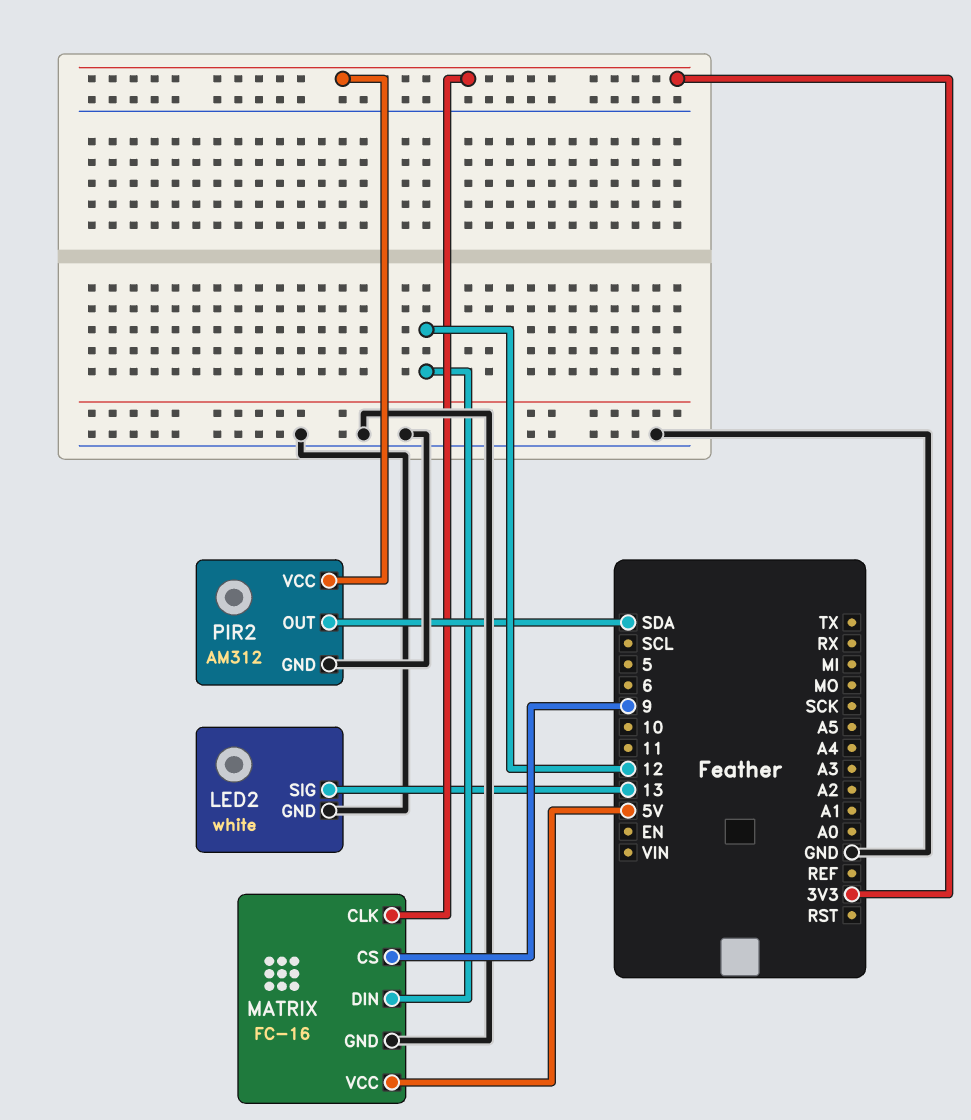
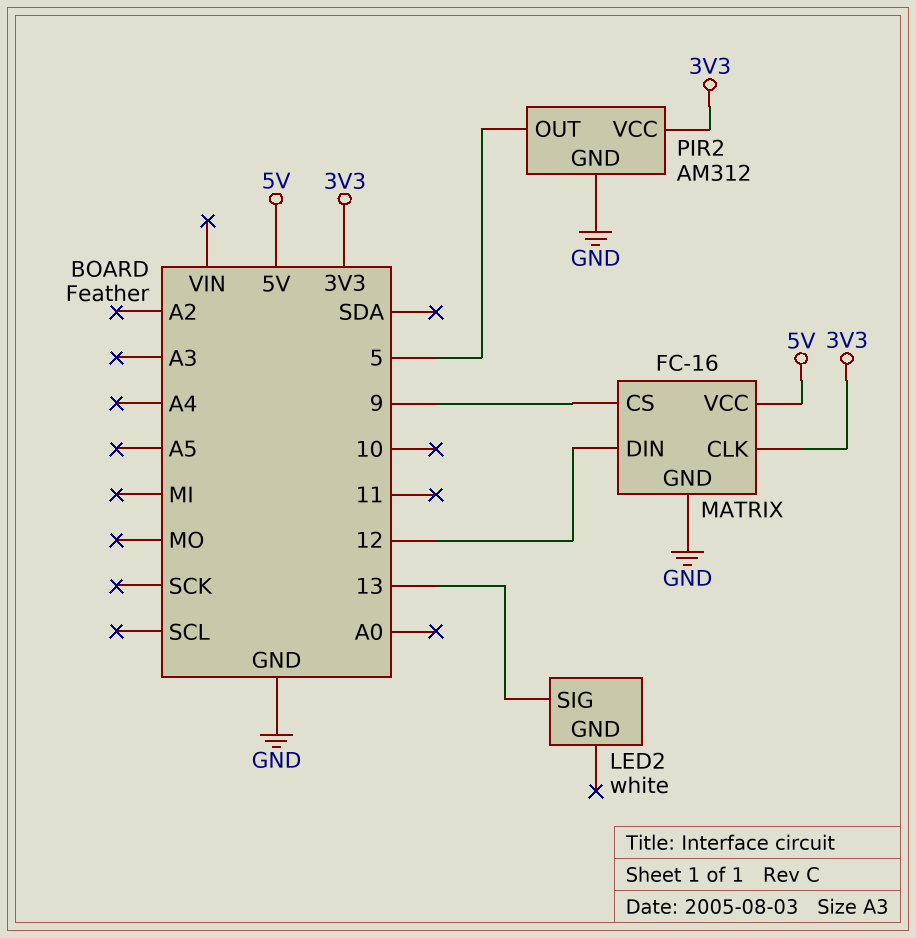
LED2 pin GND: GND -> none
PIR2 pin OUT: SDA -> 5

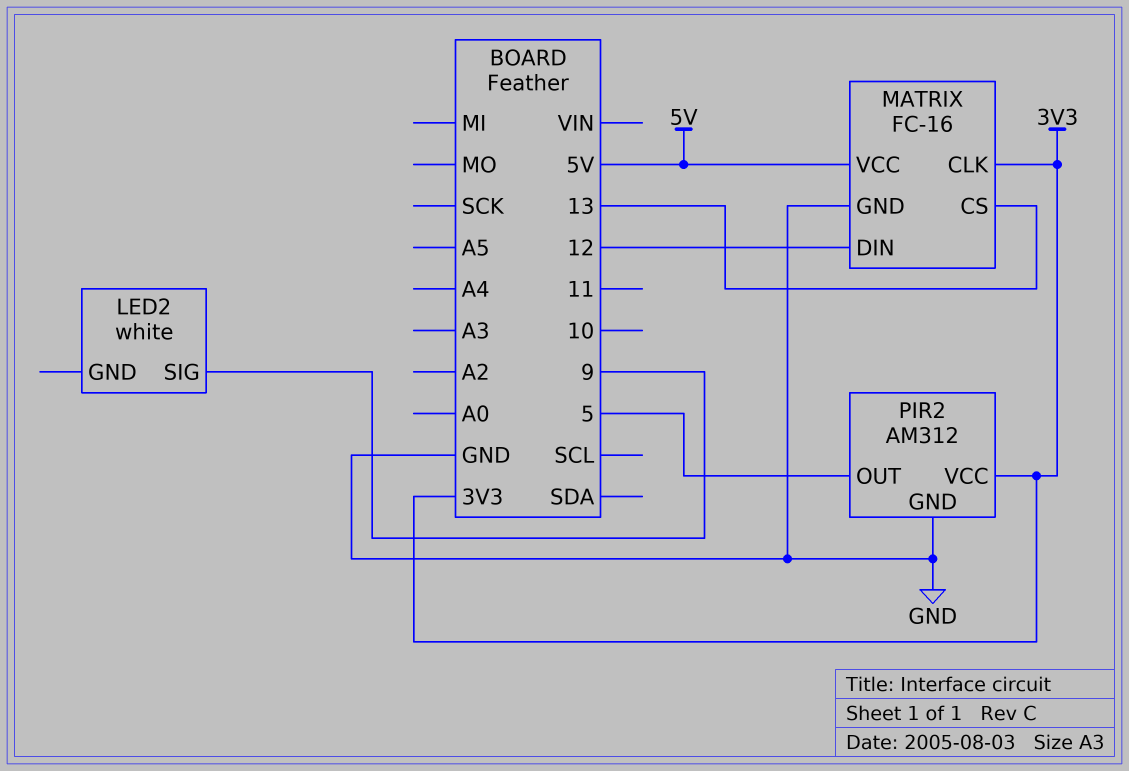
LED2 pin SIG: 13 -> 9
MATRIX pin CS: 9 -> 13

